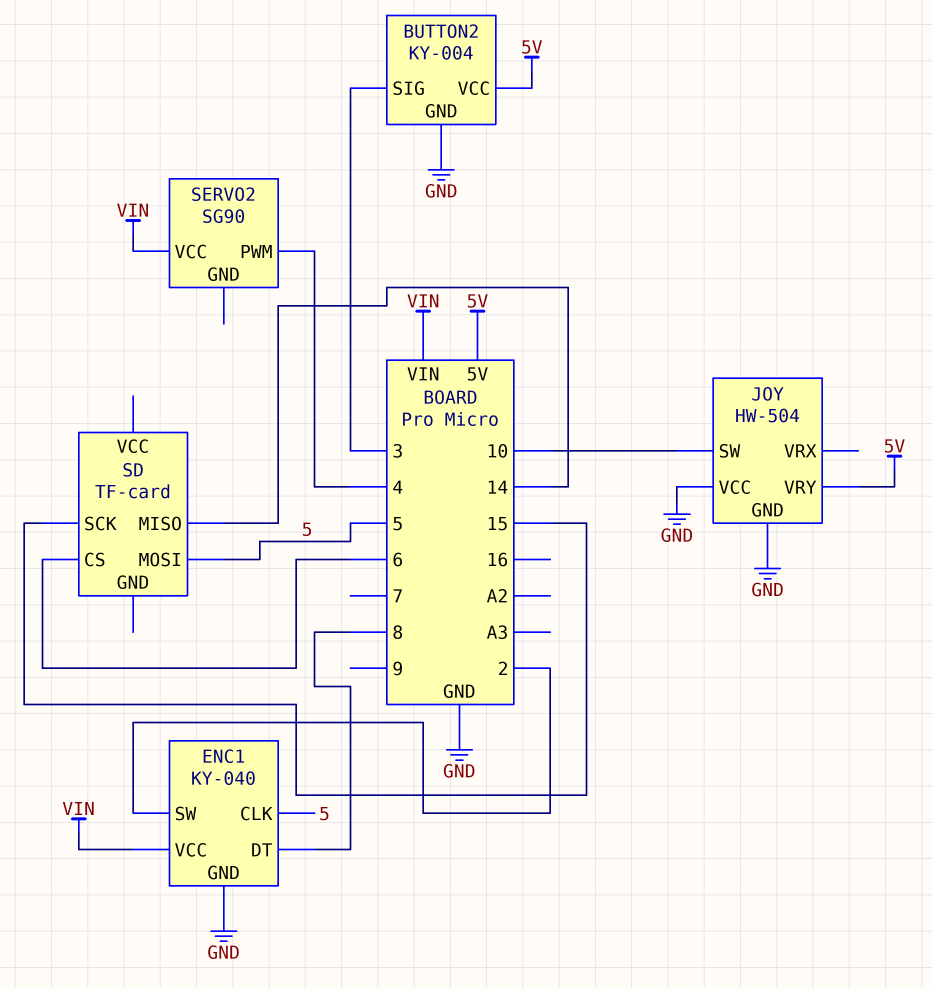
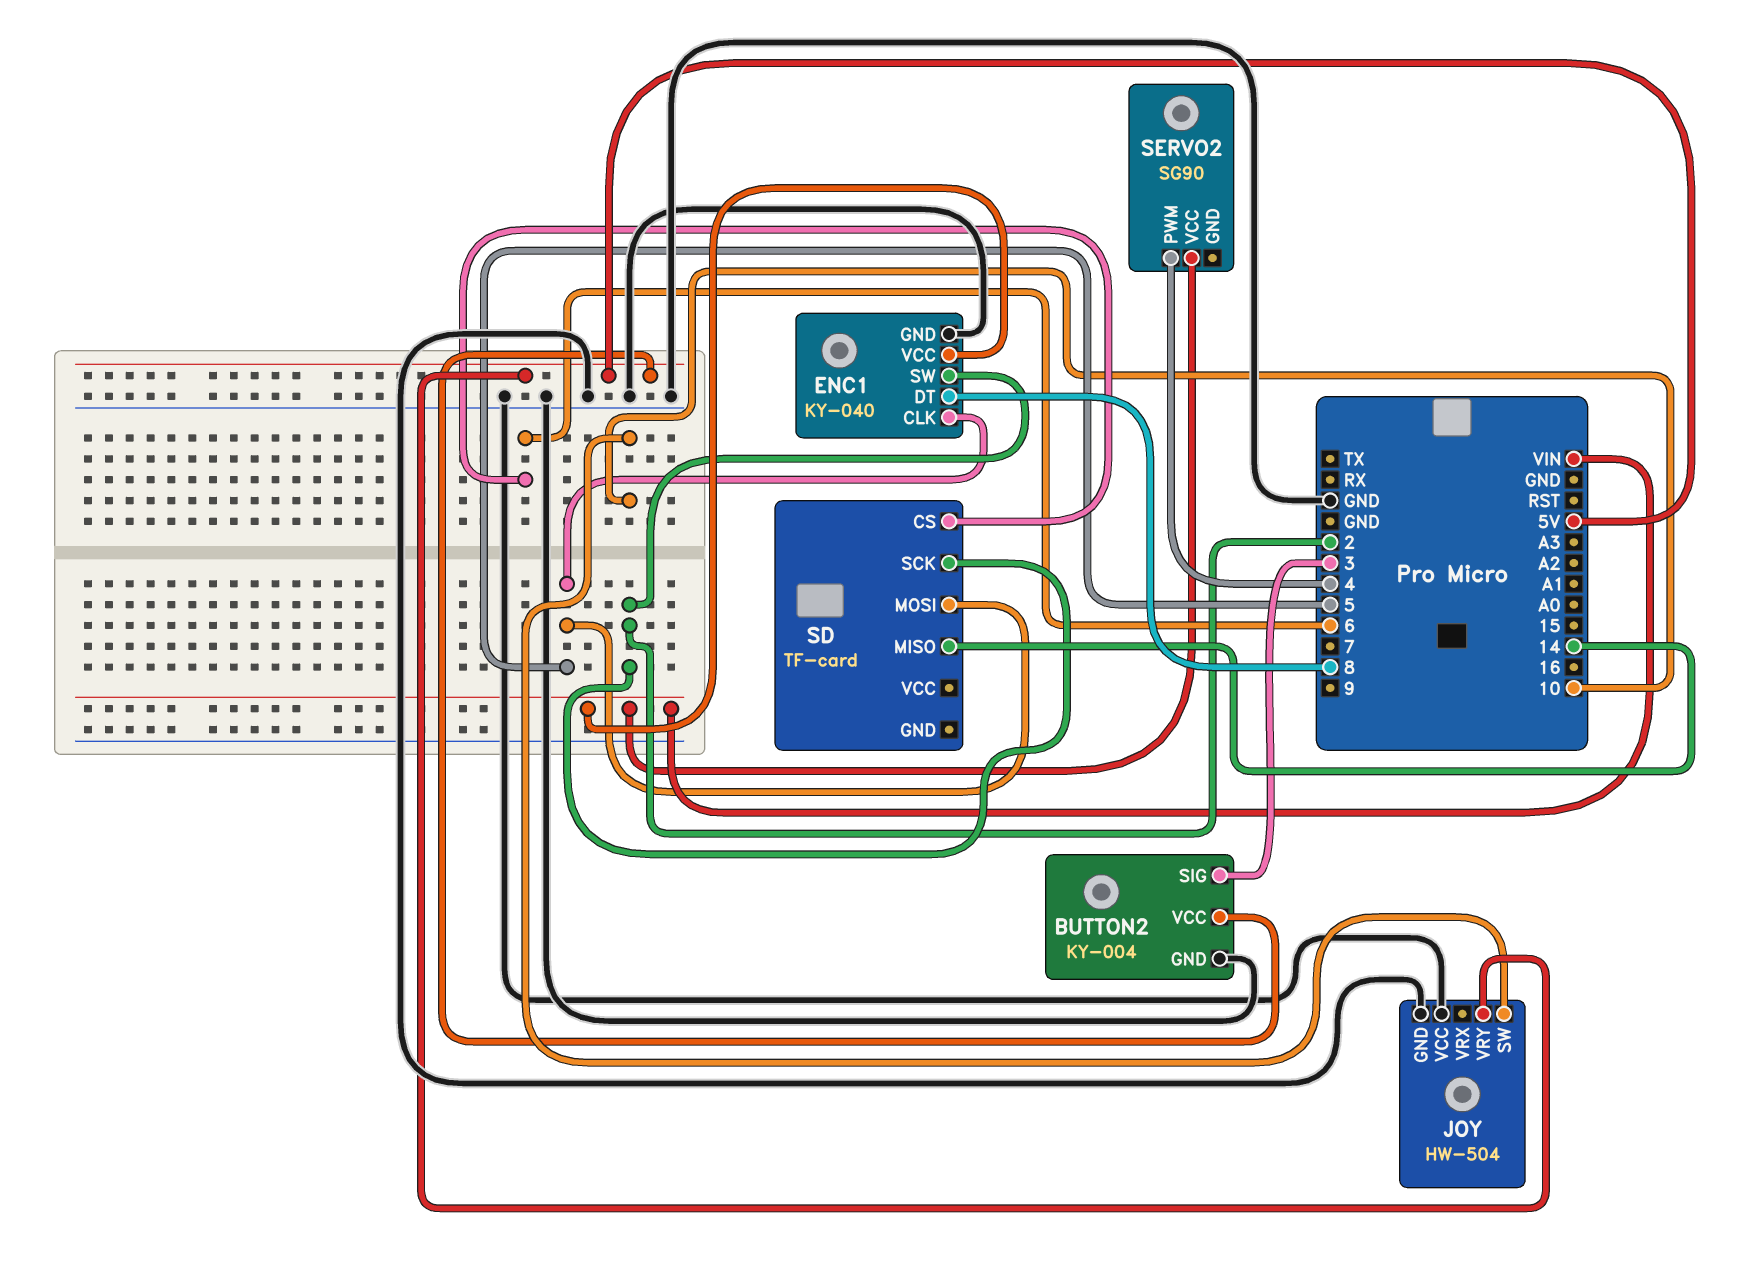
SD pin SCK: 15 -> 2

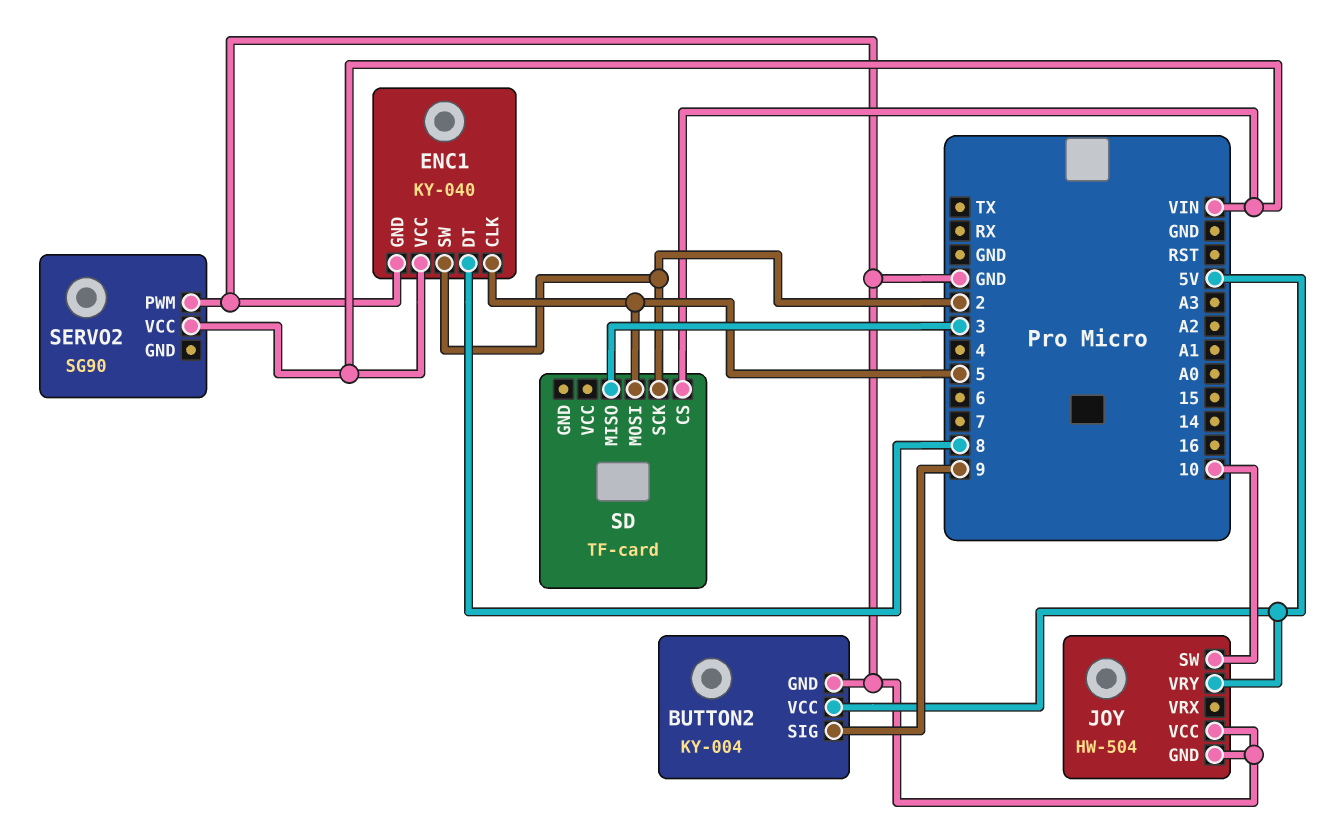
BUTTON2 pin SIG: 3 -> 9
SD pin CS: 6 -> VIN
SD pin MISO: 14 -> 3
SERVO2 pin PWM: 4 -> GND

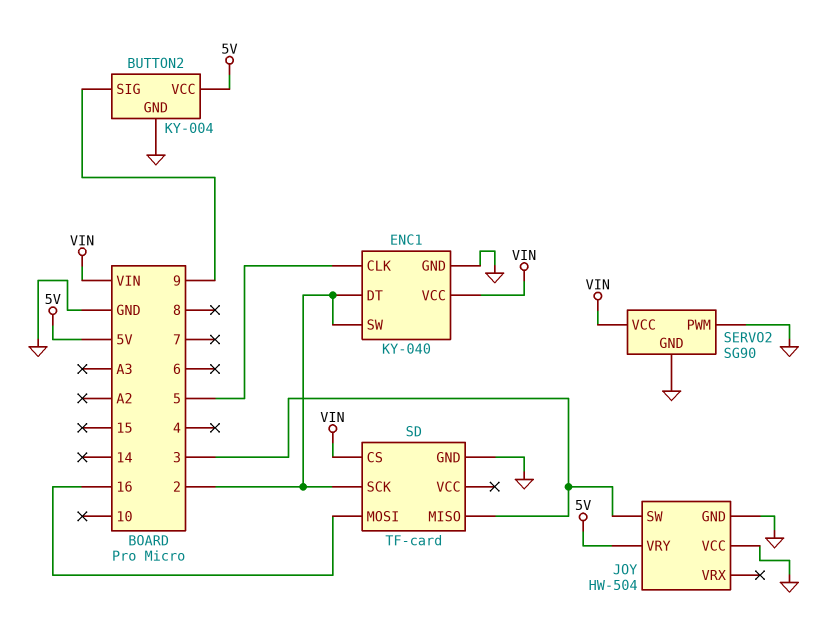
ENC1 pin DT: 8 -> 2
JOY pin SW: 10 -> 3
SD pin GND: none -> GND
SD pin MOSI: 5 -> 16
SERVO2 pin GND: none -> GND

